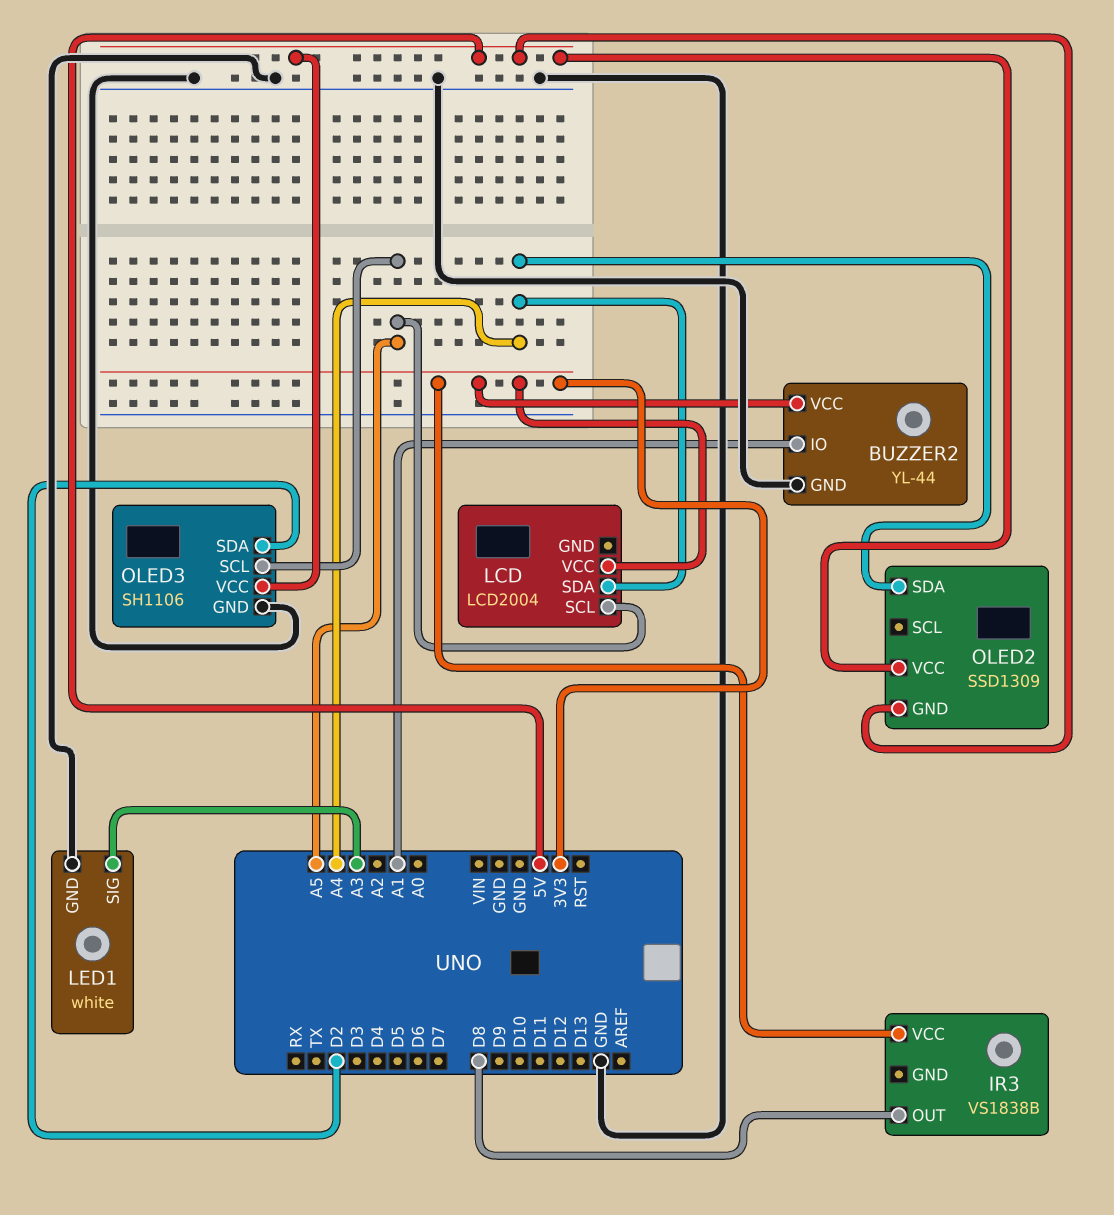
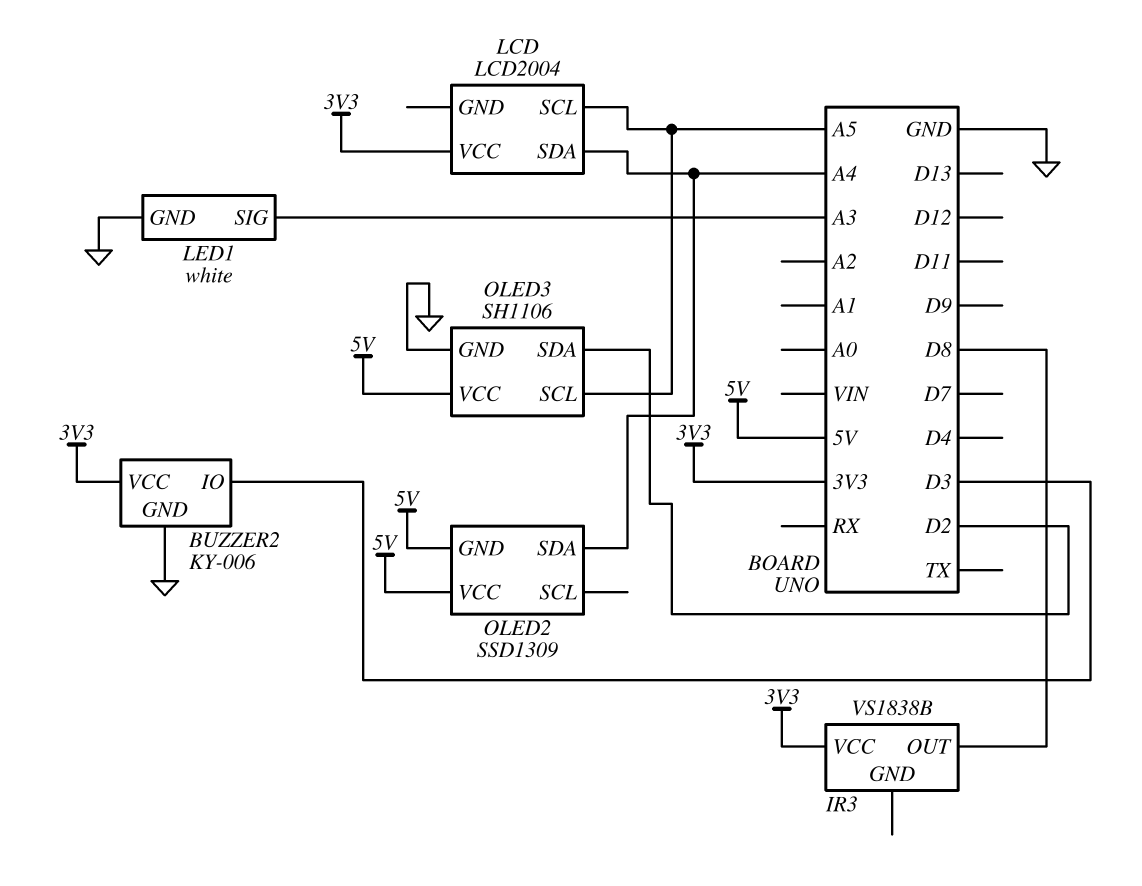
BUZZER2: YL-44 -> KY-006
BUZZER2 pin IO: A1 -> D3

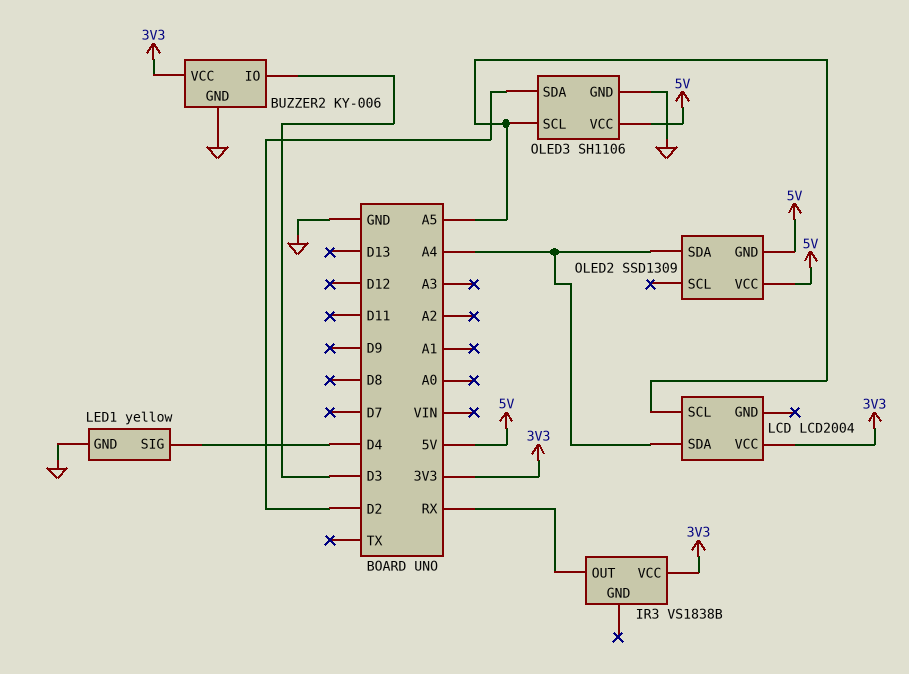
IR3 pin OUT: D8 -> RX
LED1: white -> yellow
LED1 pin SIG: A3 -> D4

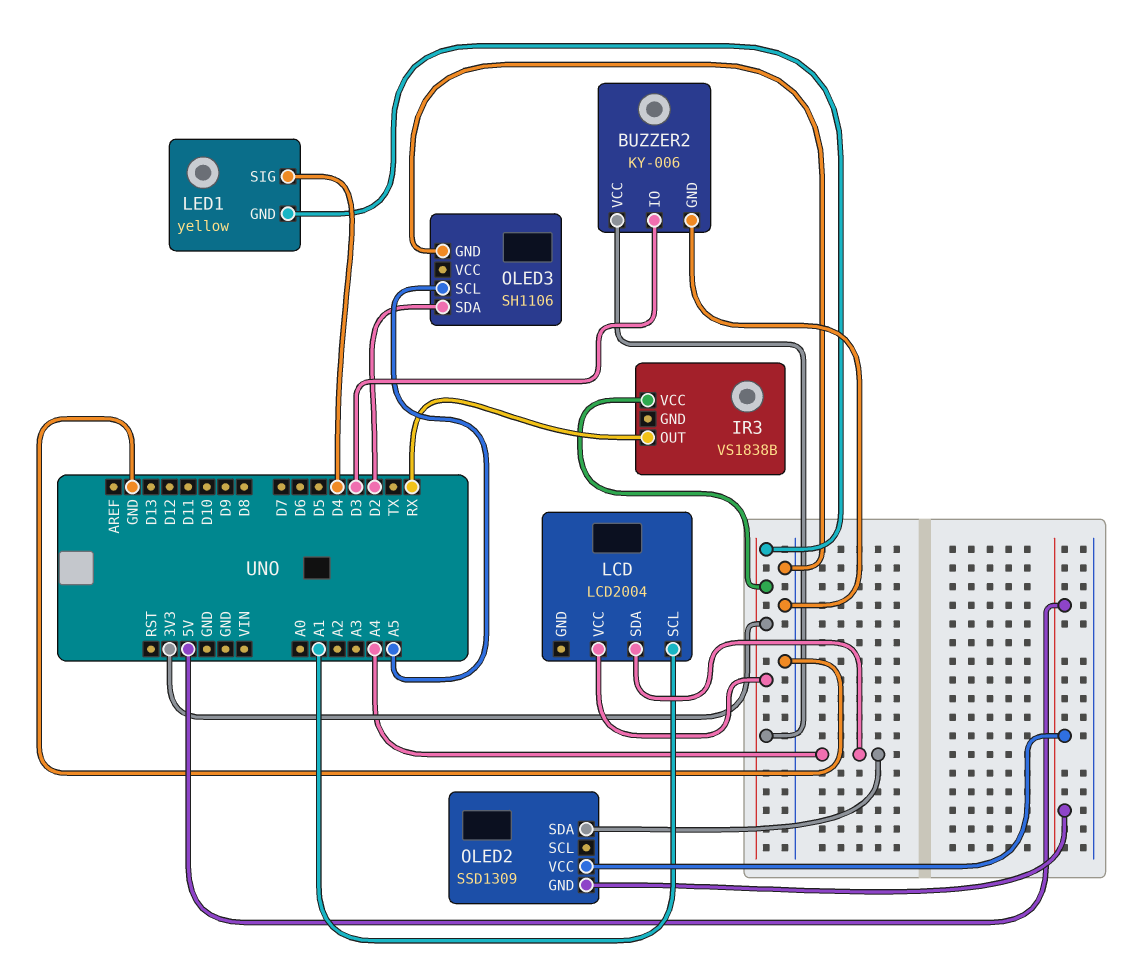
LCD pin SCL: A5 -> A1
LED1 pin GND: GND -> 3V3
OLED3 pin VCC: 5V -> none

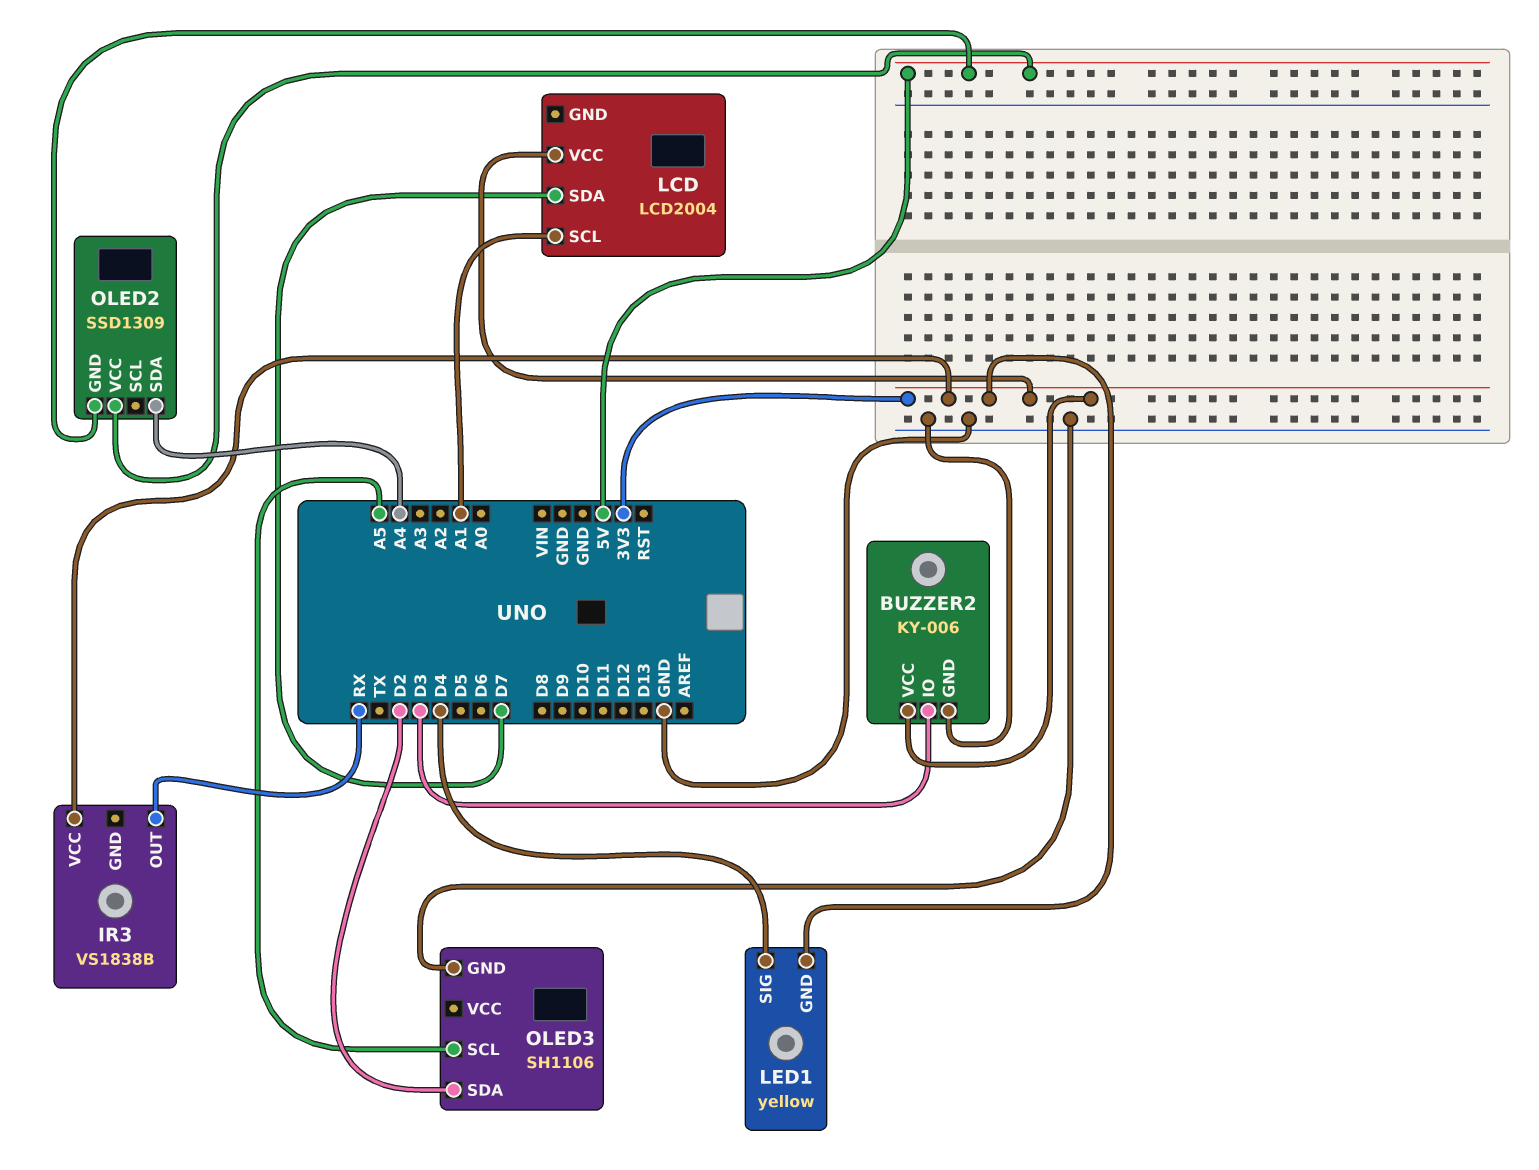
LCD pin SDA: A4 -> D7

